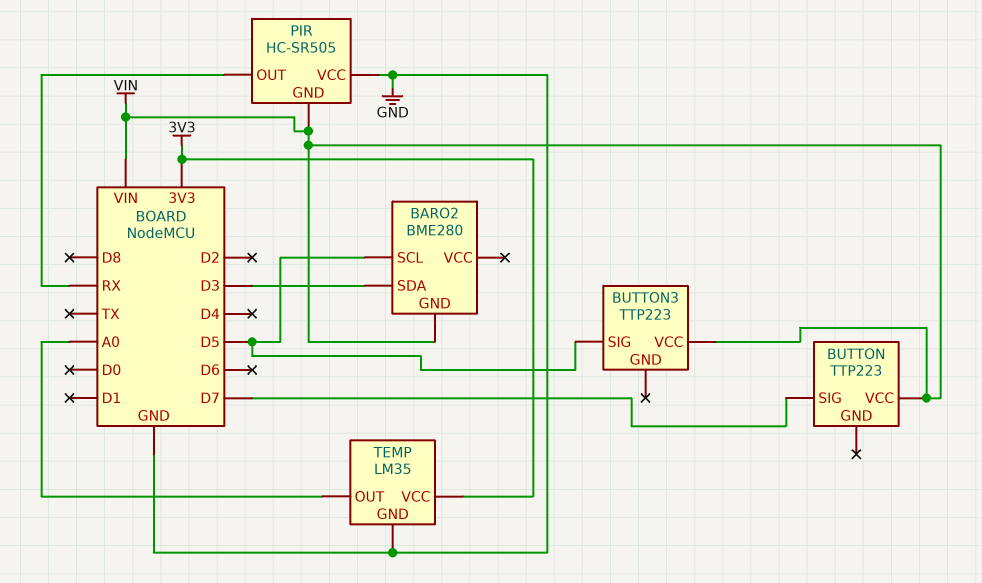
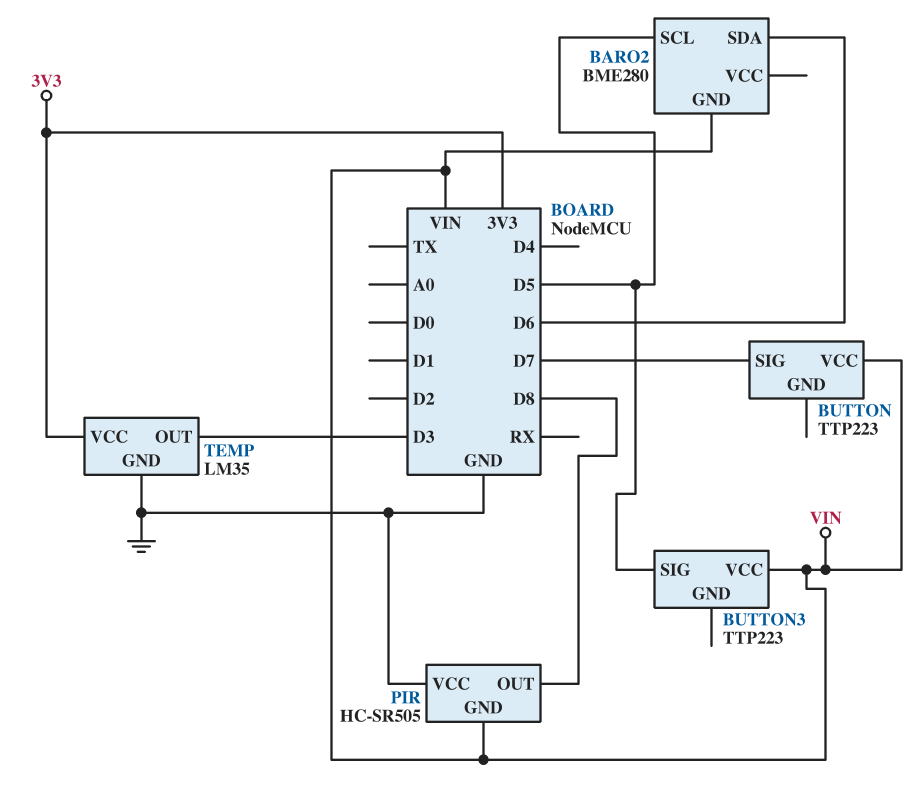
BARO2 pin SDA: D3 -> D6
PIR pin OUT: RX -> D8
TEMP pin OUT: A0 -> D3

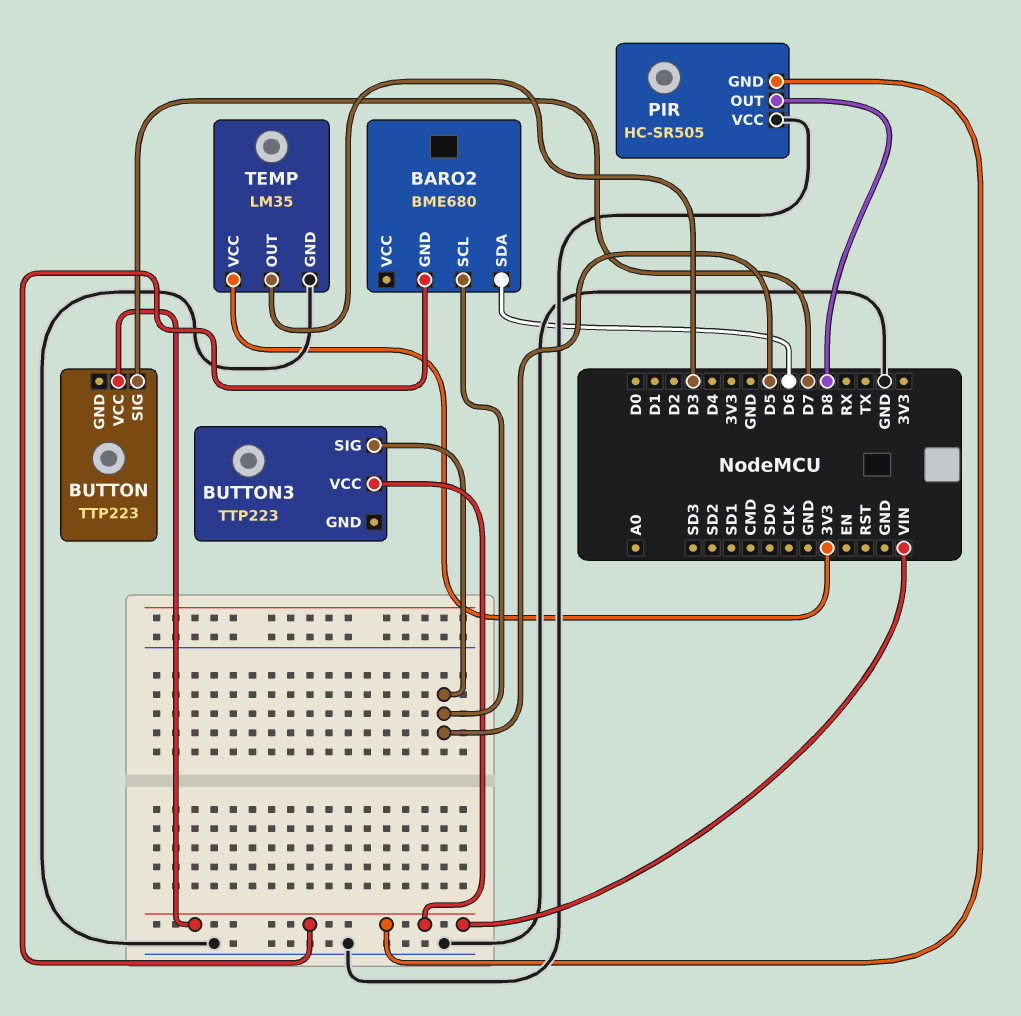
BARO2: BME280 -> BME680

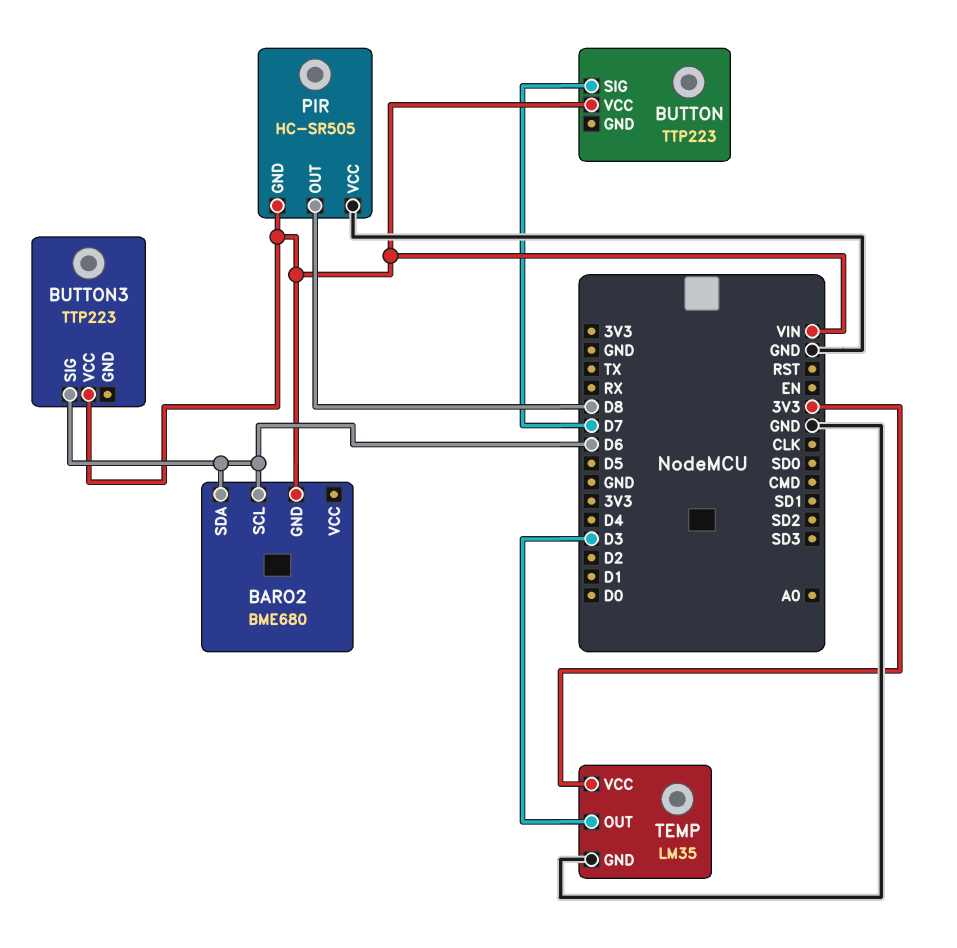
BARO2 pin SCL: D5 -> D6
BUTTON3 pin SIG: D5 -> D6

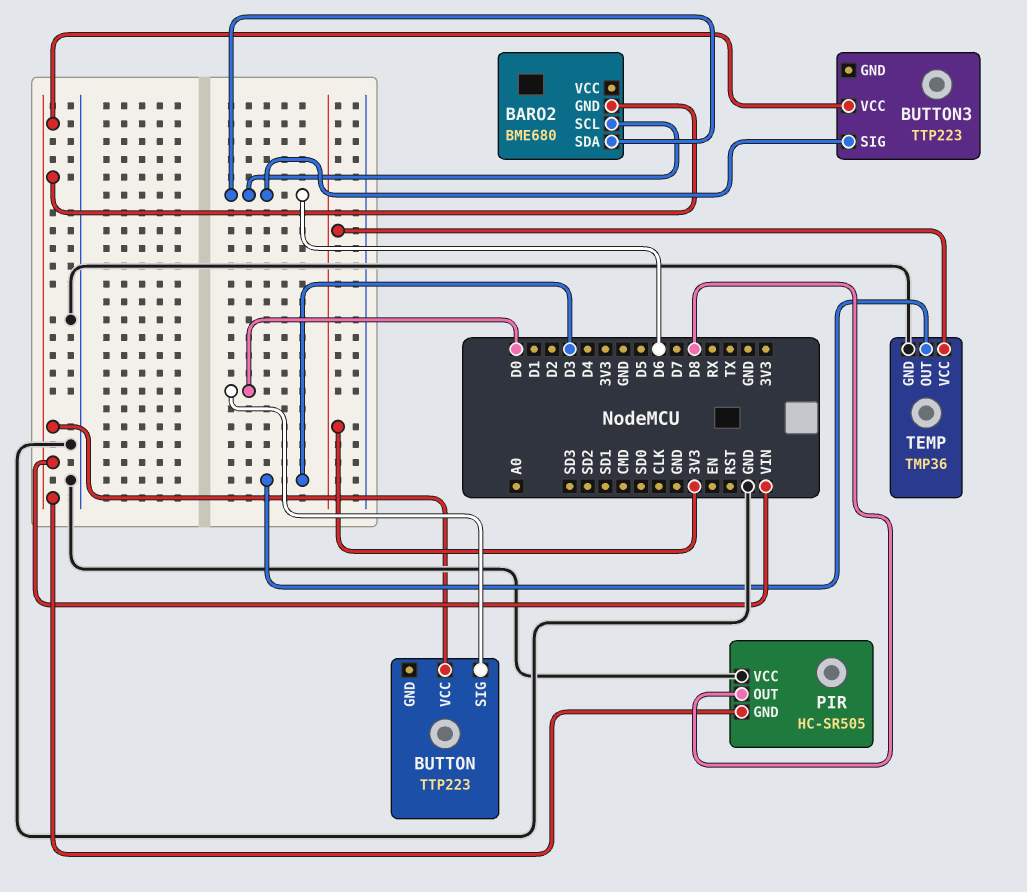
BUTTON pin SIG: D7 -> D0
TEMP: LM35 -> TMP36

